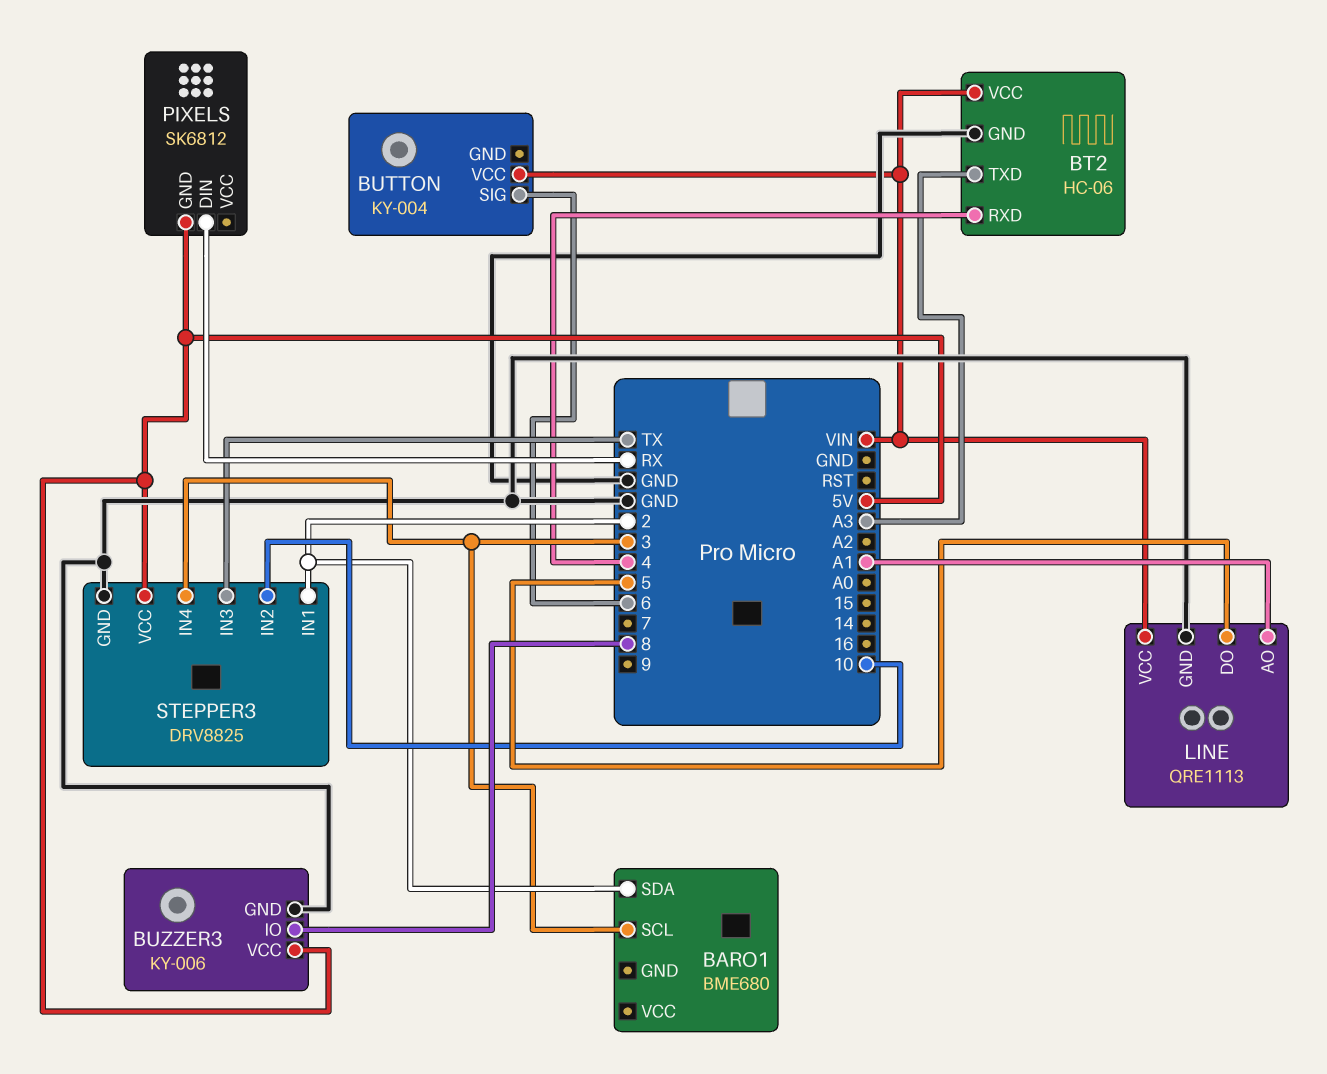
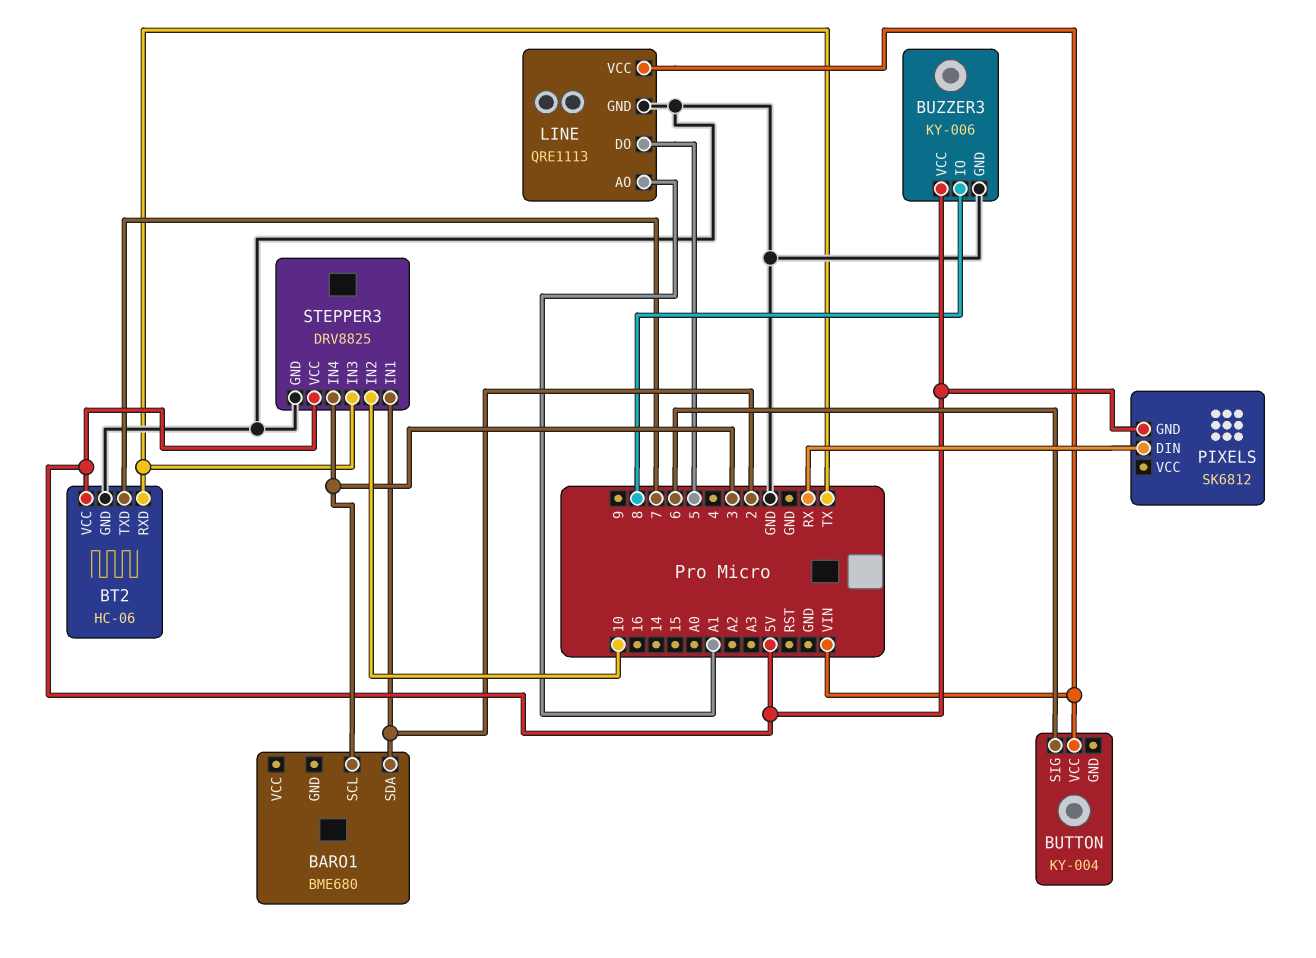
BT2 pin RXD: 4 -> TX
BT2 pin TXD: A3 -> 7
BT2 pin VCC: VIN -> 5V

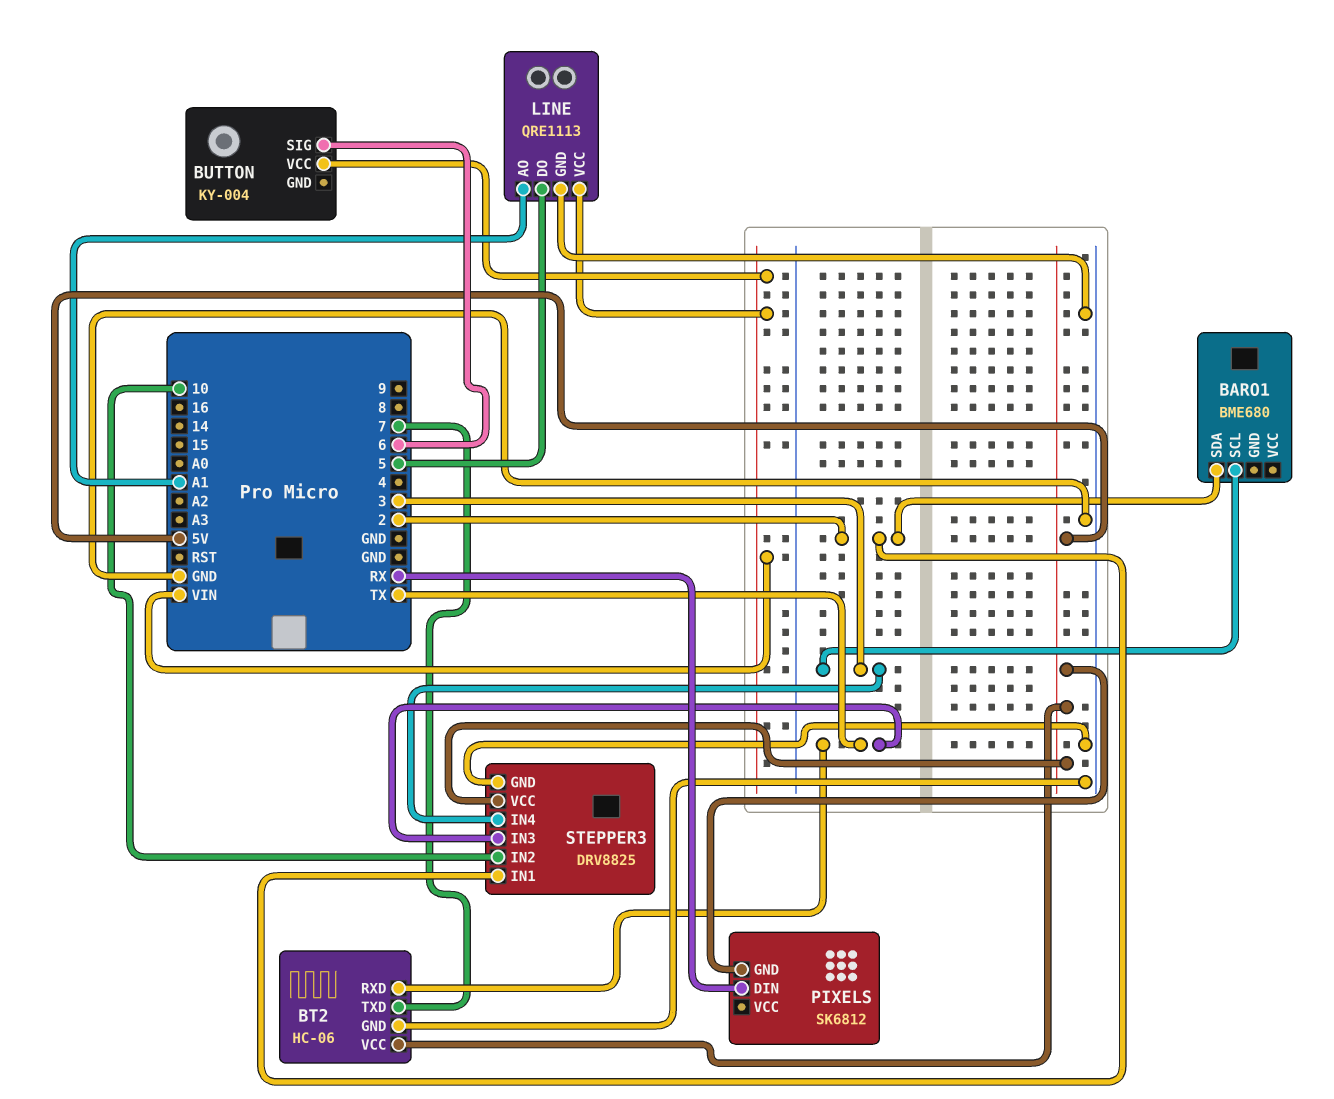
BUZZER3: KY-006 -> none
BUZZER3 pin GND: GND -> none
BUZZER3 pin IO: 8 -> none
BUZZER3 pin VCC: 5V -> none

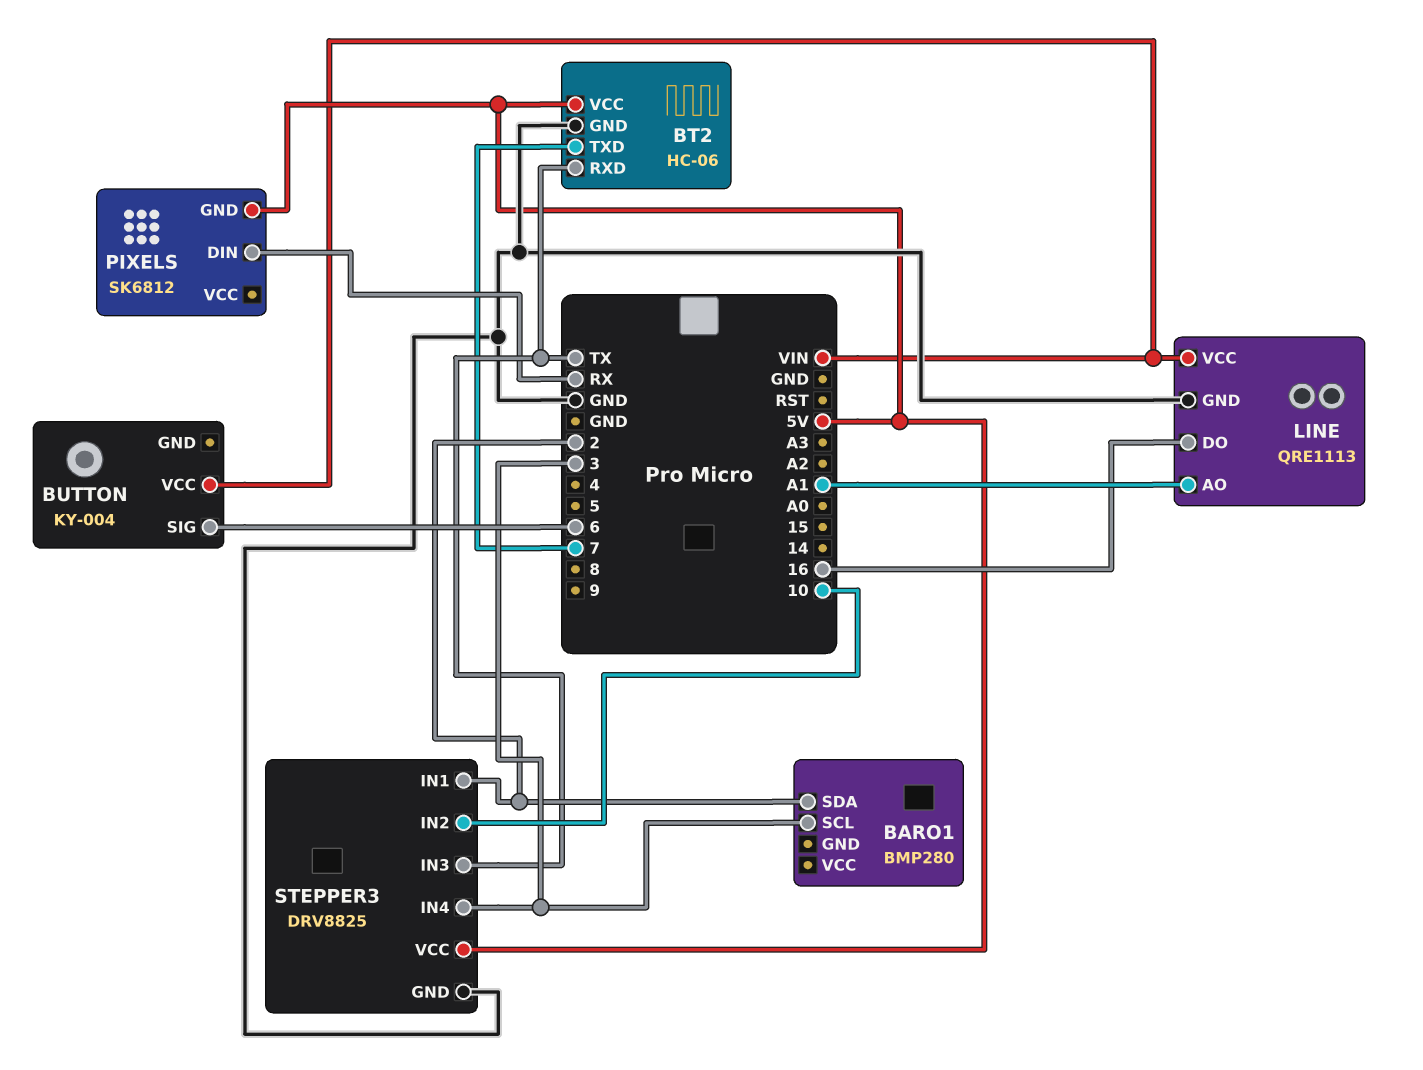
BARO1: BME680 -> BMP280
LINE pin DO: 5 -> 16

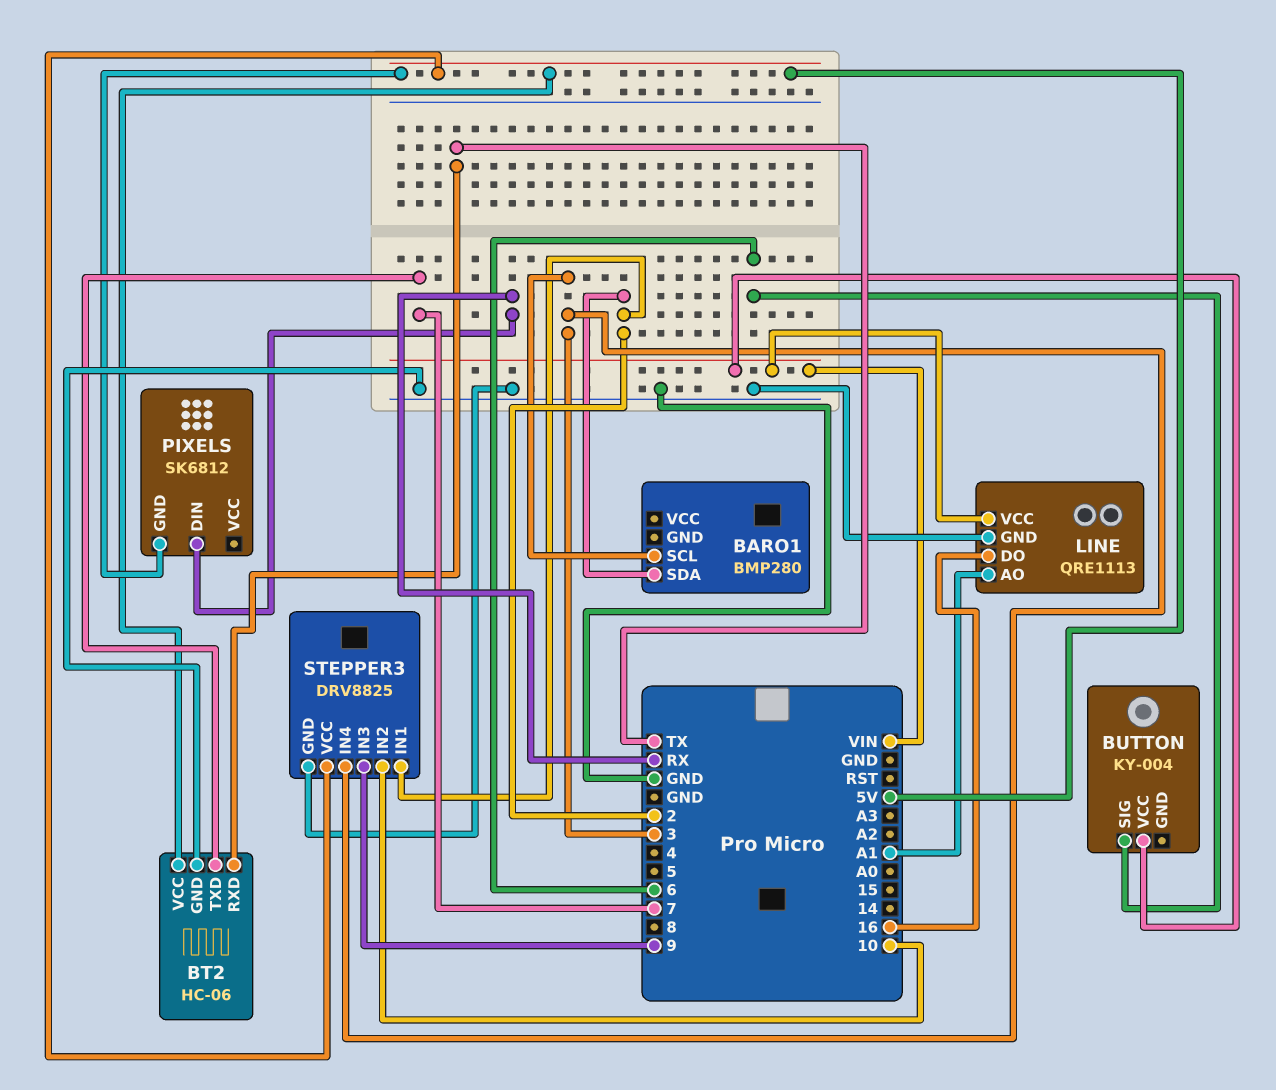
STEPPER3 pin IN3: TX -> 9

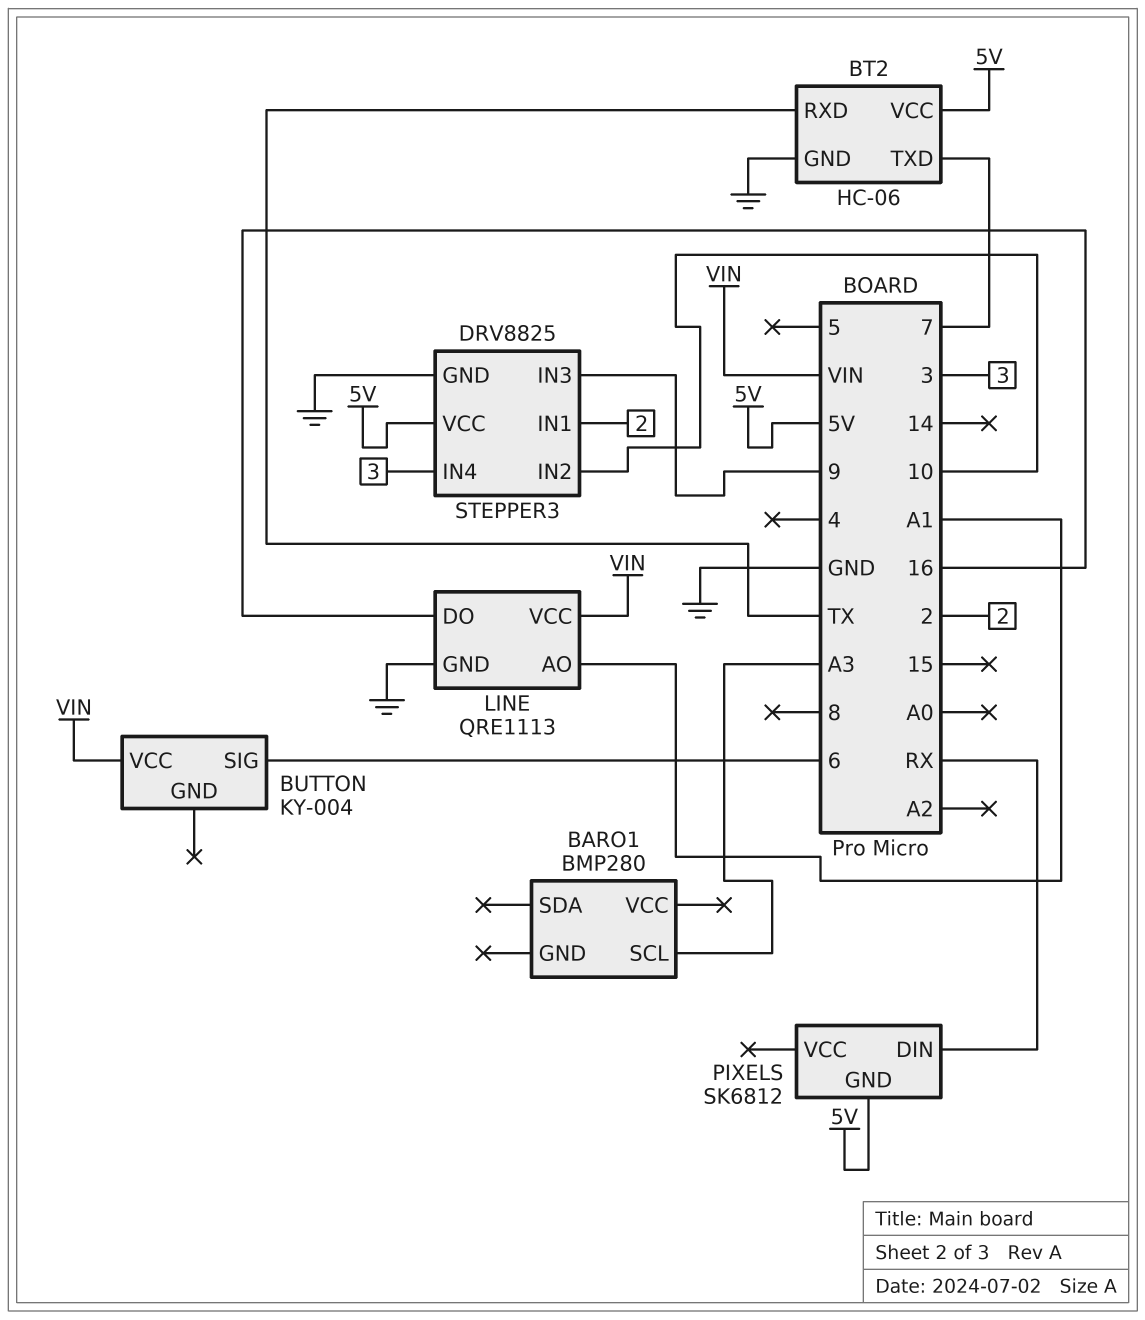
BARO1 pin SCL: 3 -> A3
BARO1 pin SDA: 2 -> none

